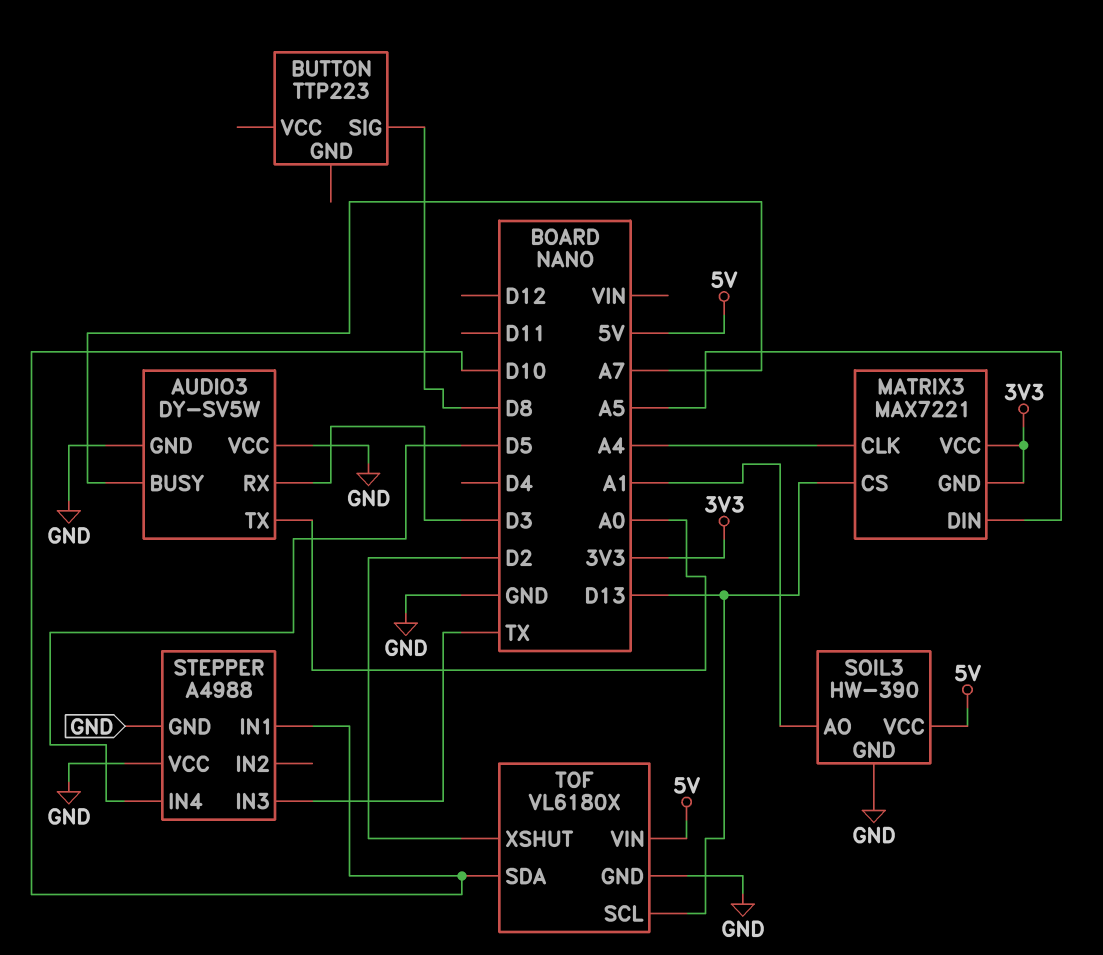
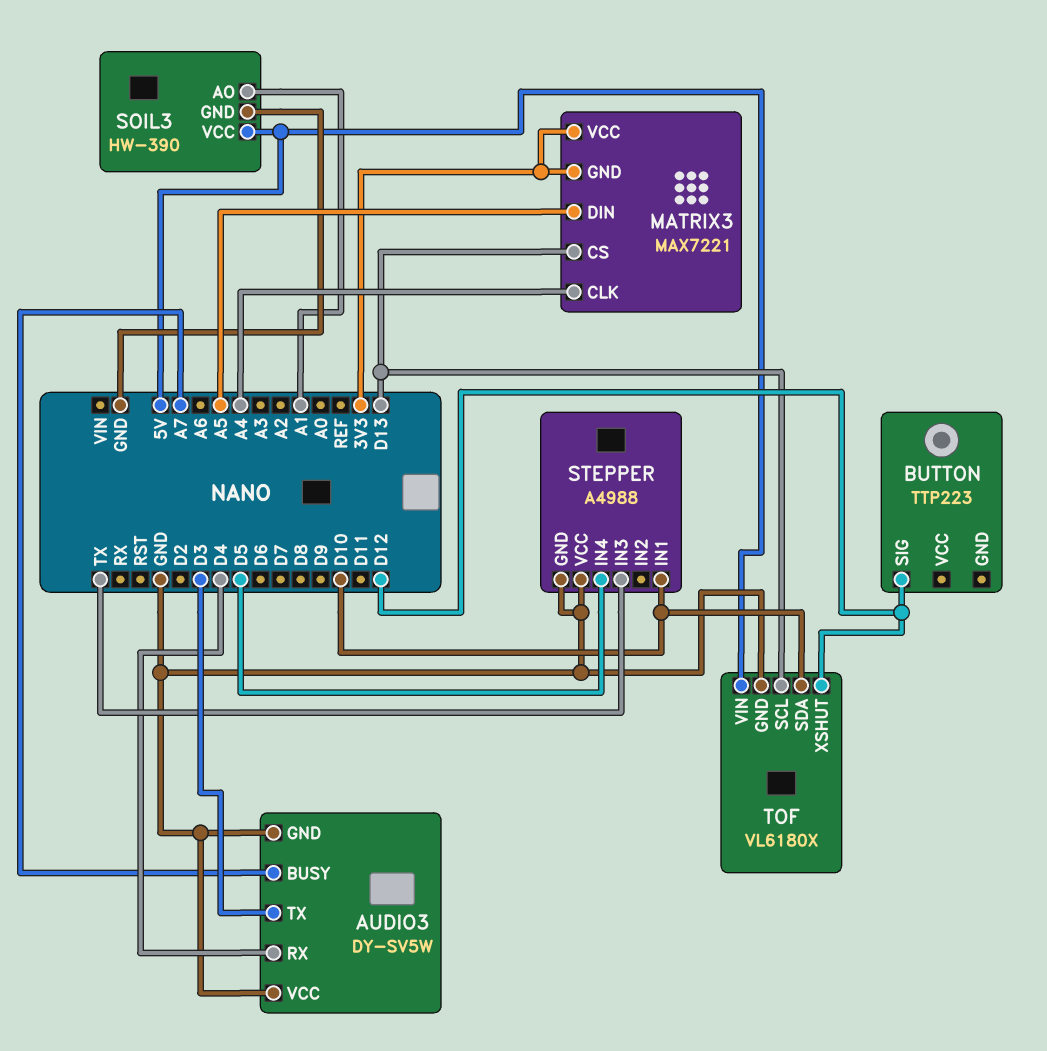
AUDIO3 pin RX: D3 -> D4
AUDIO3 pin TX: A0 -> D3
BUTTON pin SIG: D8 -> D12
TOF pin XSHUT: D2 -> D12

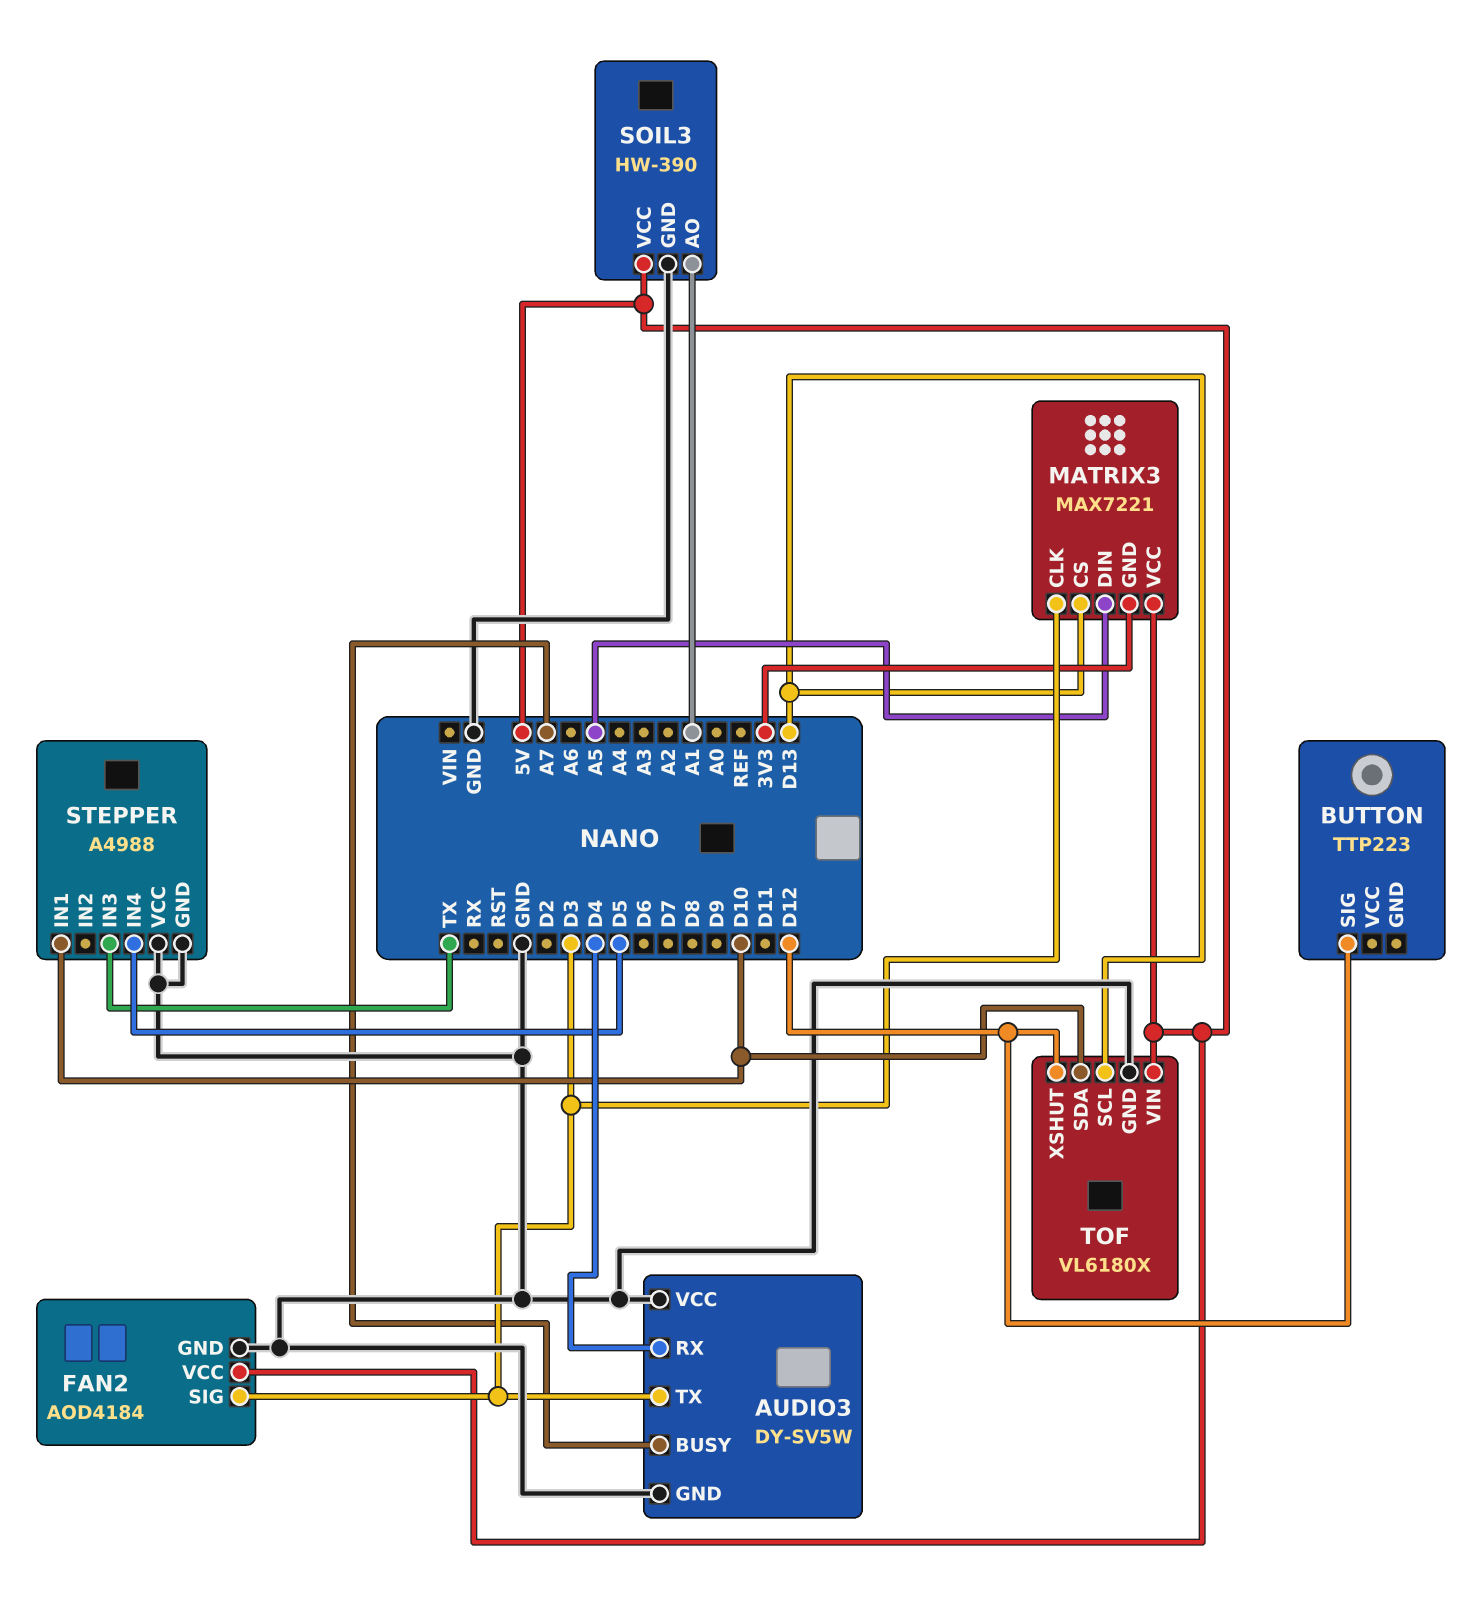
FAN2: none -> AOD4184
FAN2 pin GND: none -> GND
FAN2 pin SIG: none -> D3
FAN2 pin VCC: none -> 5V
MATRIX3 pin CLK: A4 -> D3
MATRIX3 pin VCC: 3V3 -> 5V

